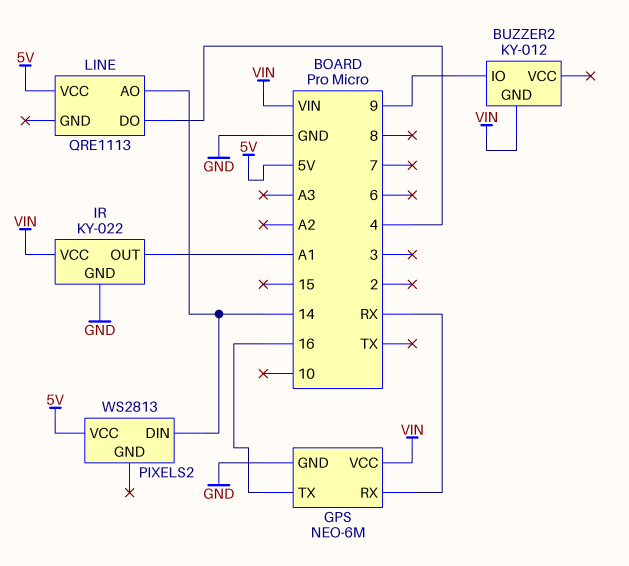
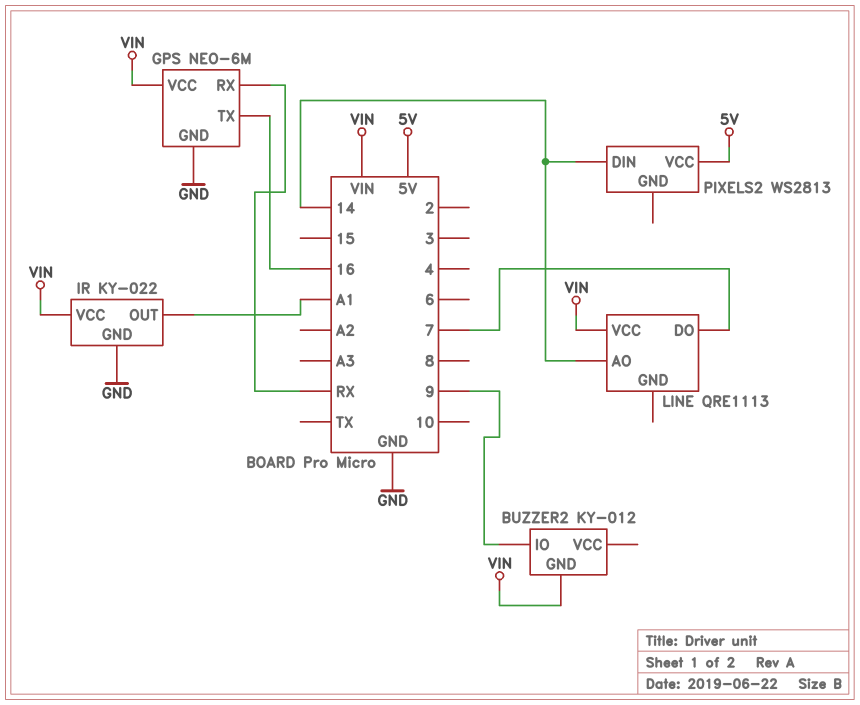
LINE pin DO: 4 -> 7
LINE pin VCC: 5V -> VIN

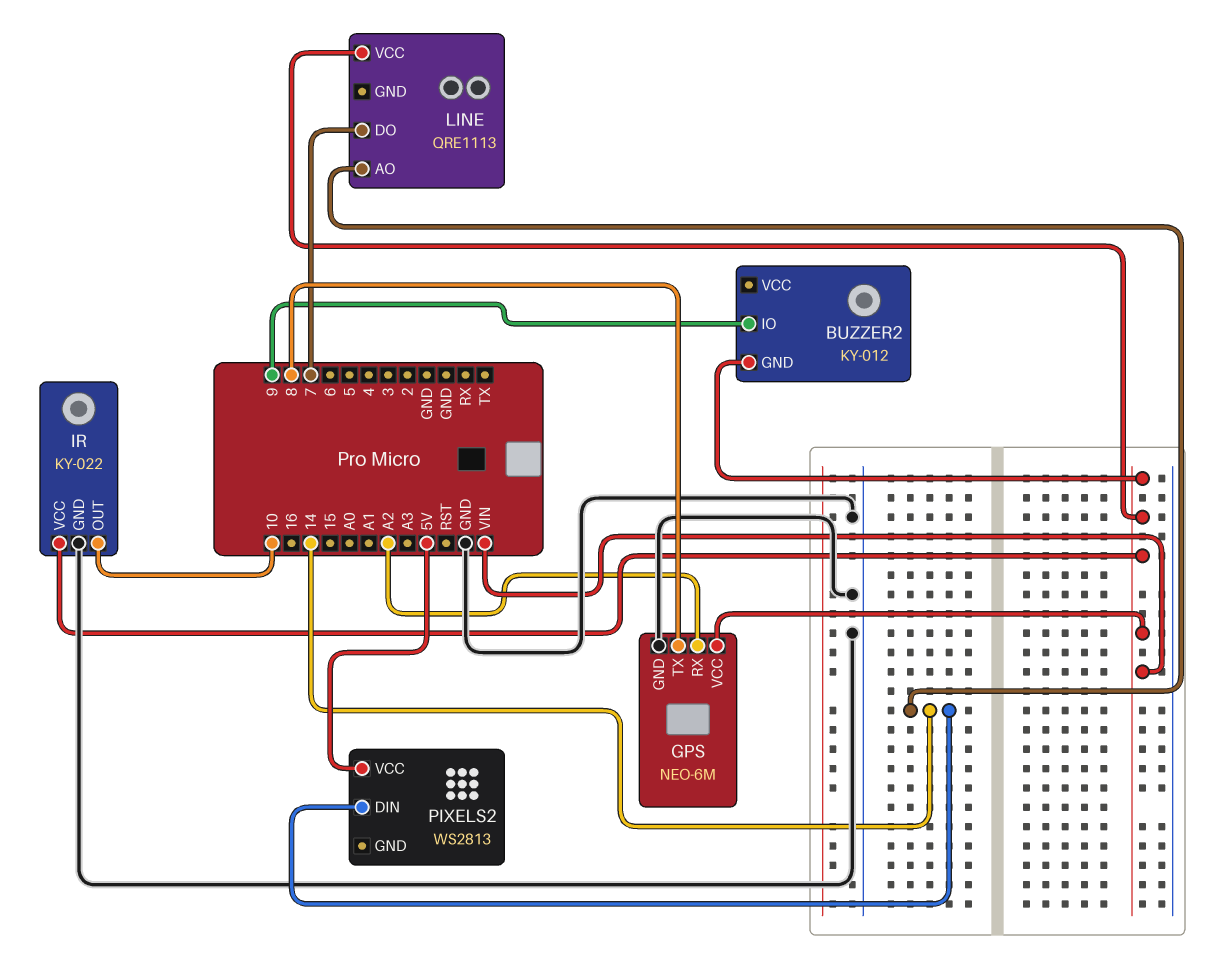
GPS pin RX: RX -> A2
GPS pin TX: 16 -> 8
IR pin OUT: A1 -> 10

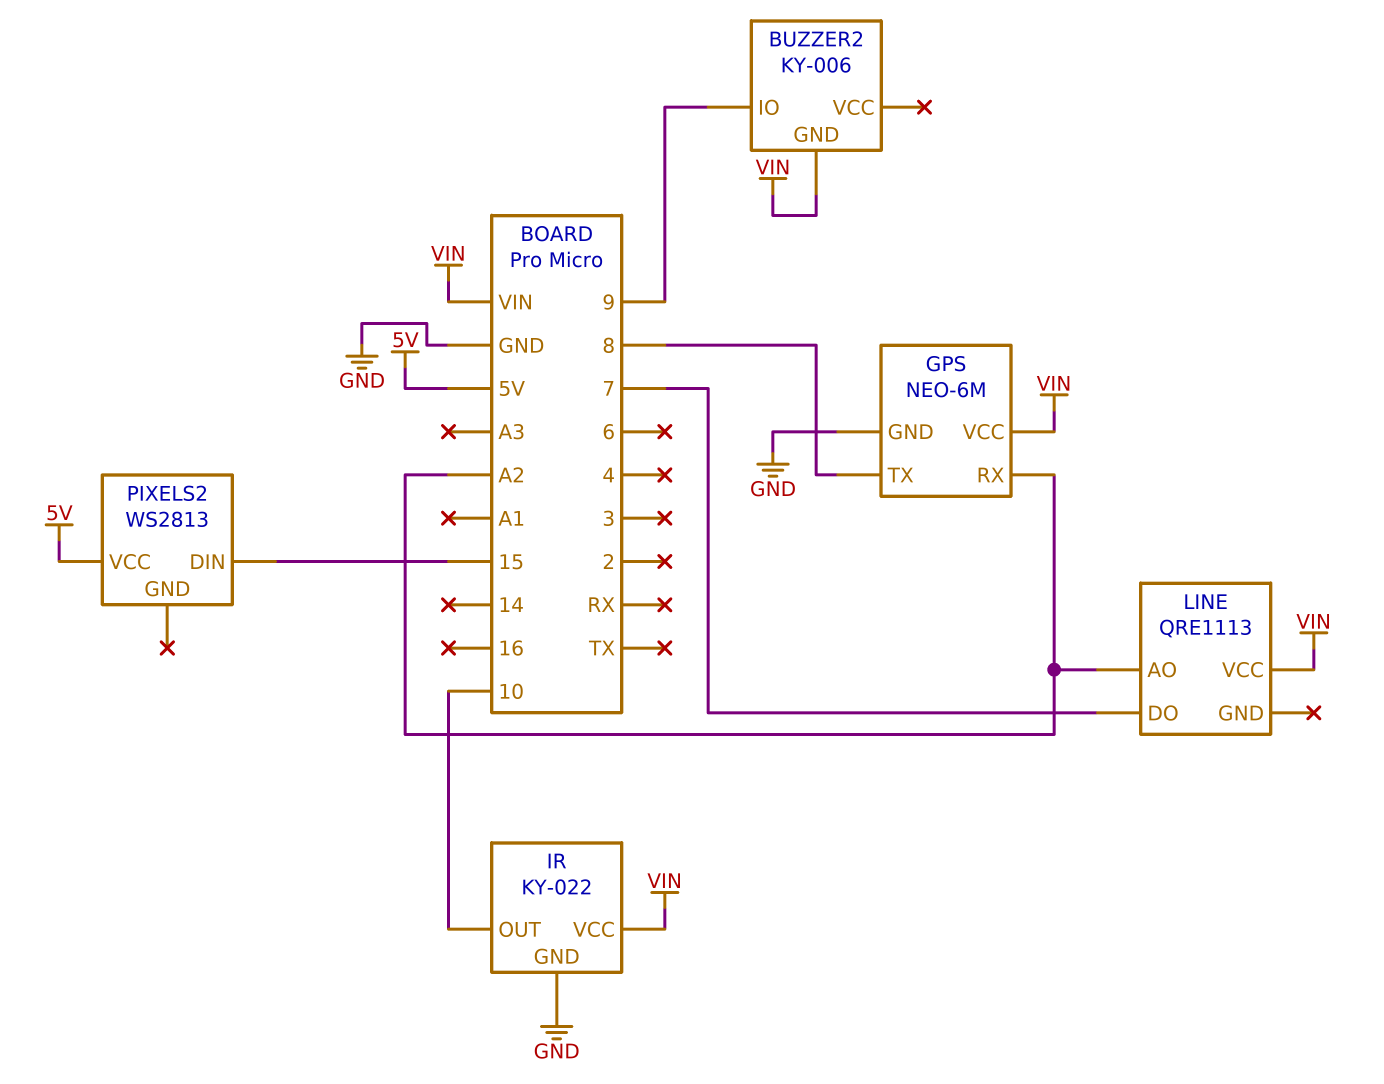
BUZZER2: KY-012 -> KY-006
LINE pin AO: 14 -> A2
PIXELS2 pin DIN: 14 -> 15

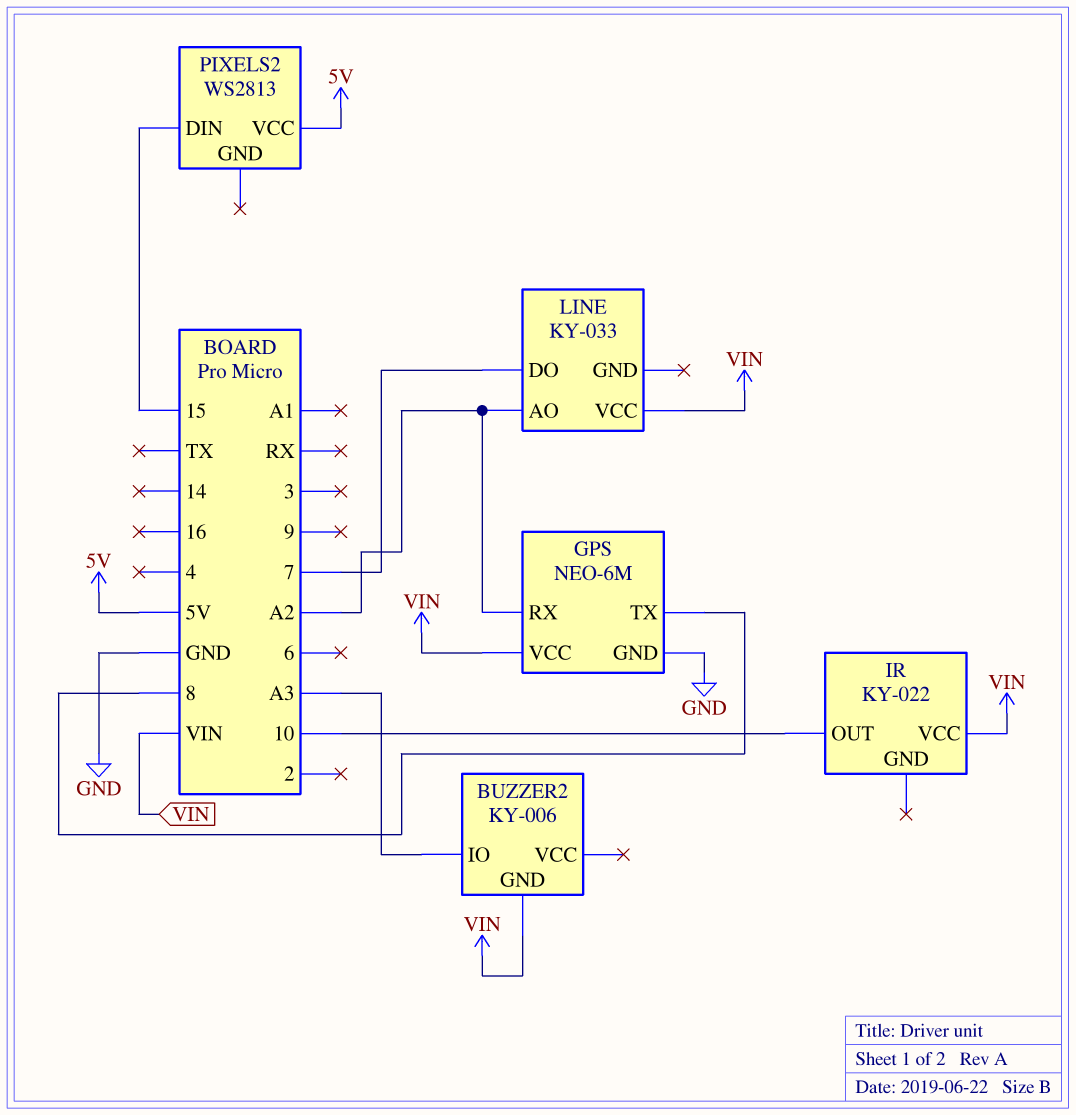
BUZZER2 pin IO: 9 -> A3
IR pin GND: GND -> none
LINE: QRE1113 -> KY-033

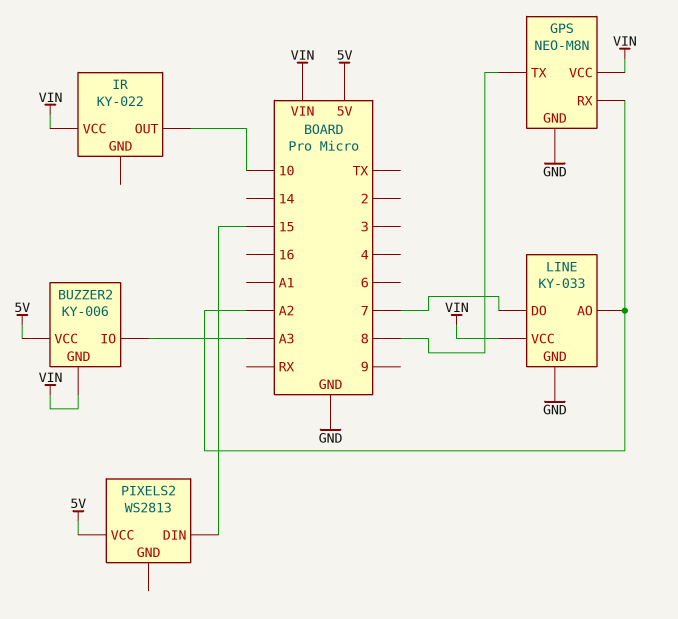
BUZZER2 pin VCC: none -> 5V
GPS: NEO-6M -> NEO-M8N
LINE pin GND: none -> GND

